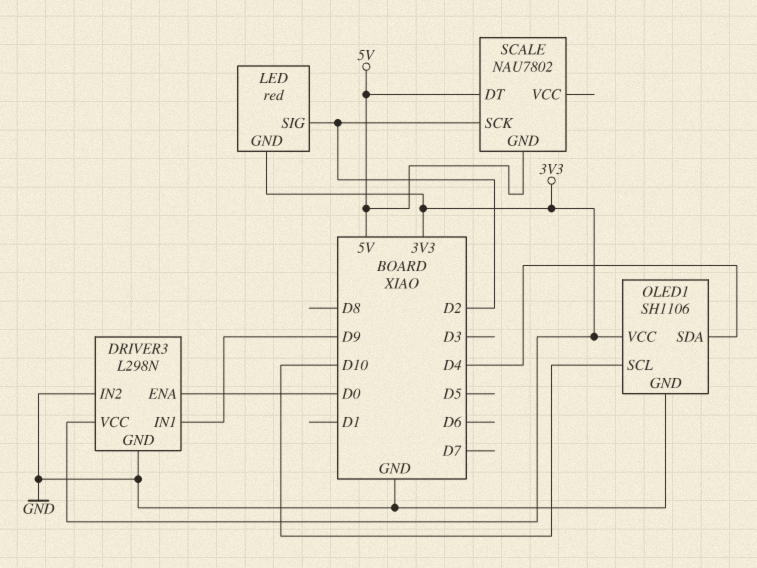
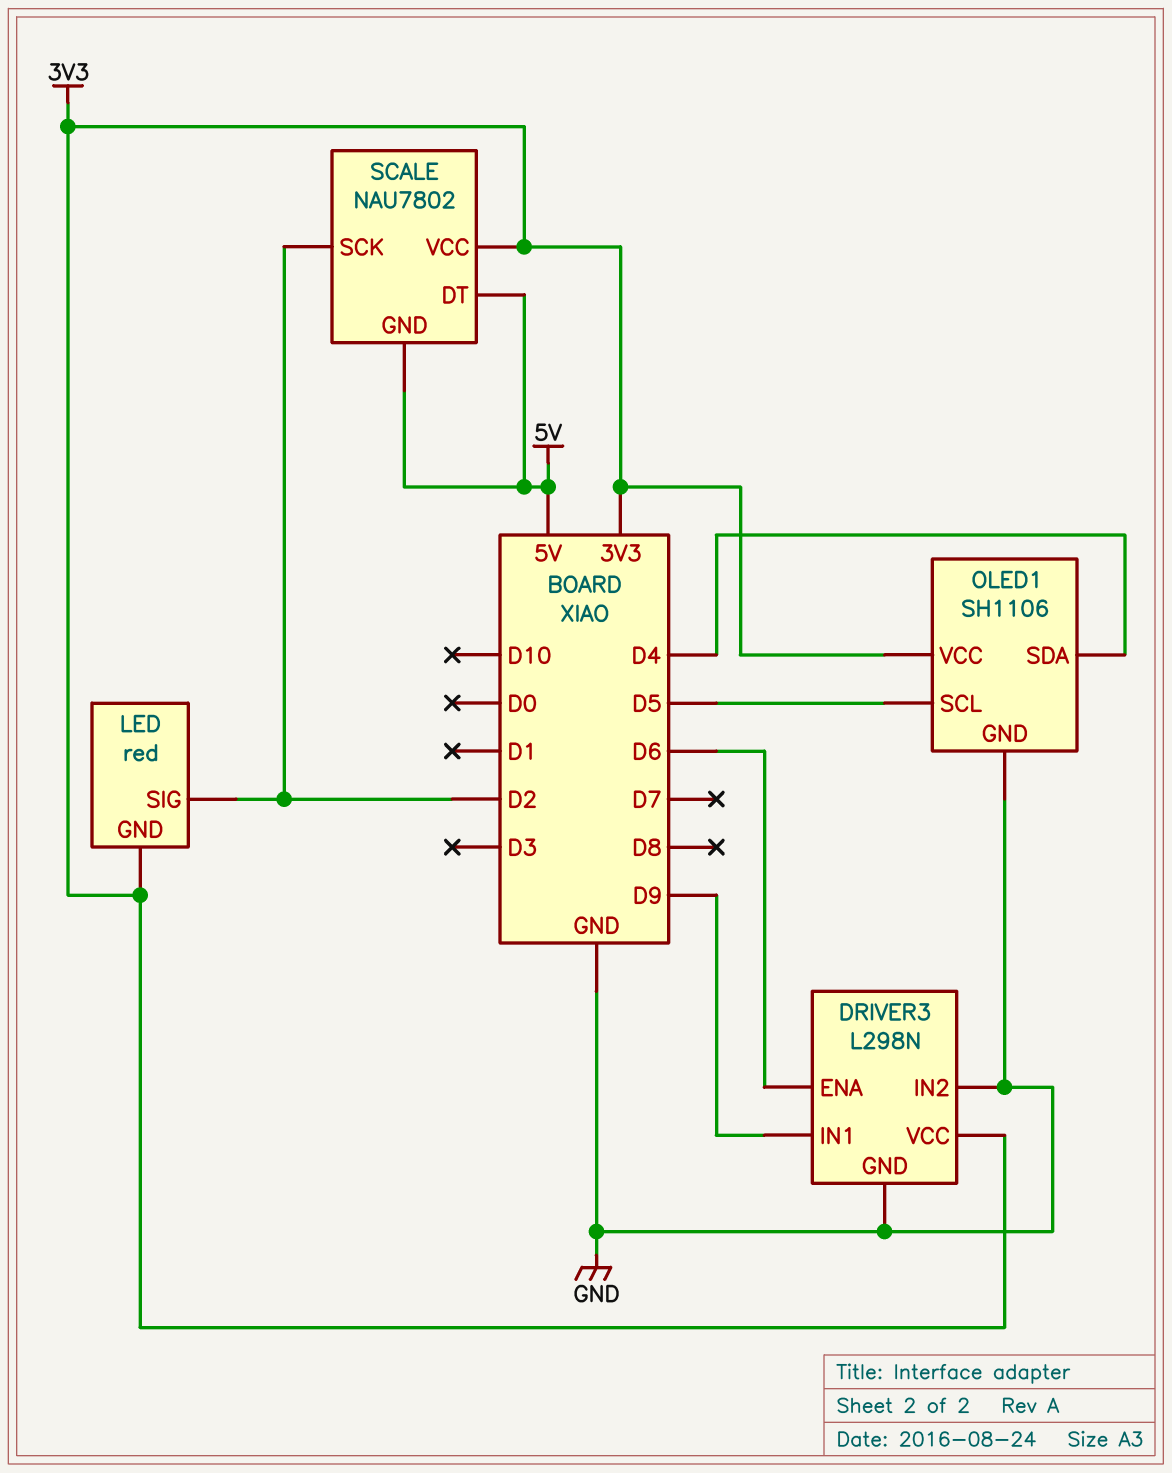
DRIVER3 pin ENA: D0 -> D6
OLED1 pin SCL: D10 -> D5
SCALE pin VCC: none -> 3V3

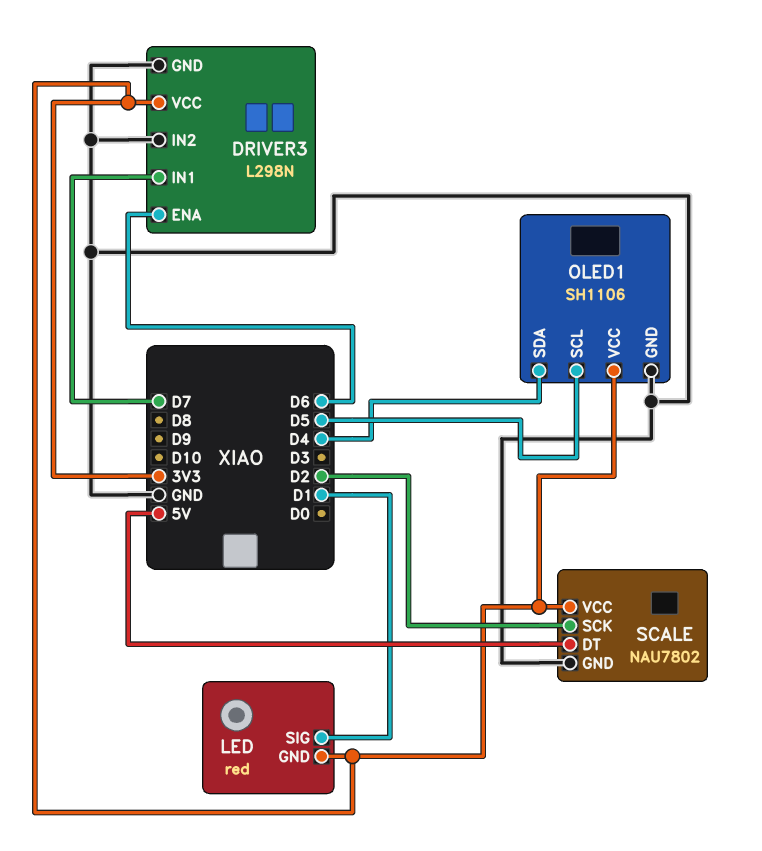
DRIVER3 pin IN1: D9 -> D7
LED pin SIG: D2 -> D1
SCALE pin GND: 5V -> GND

